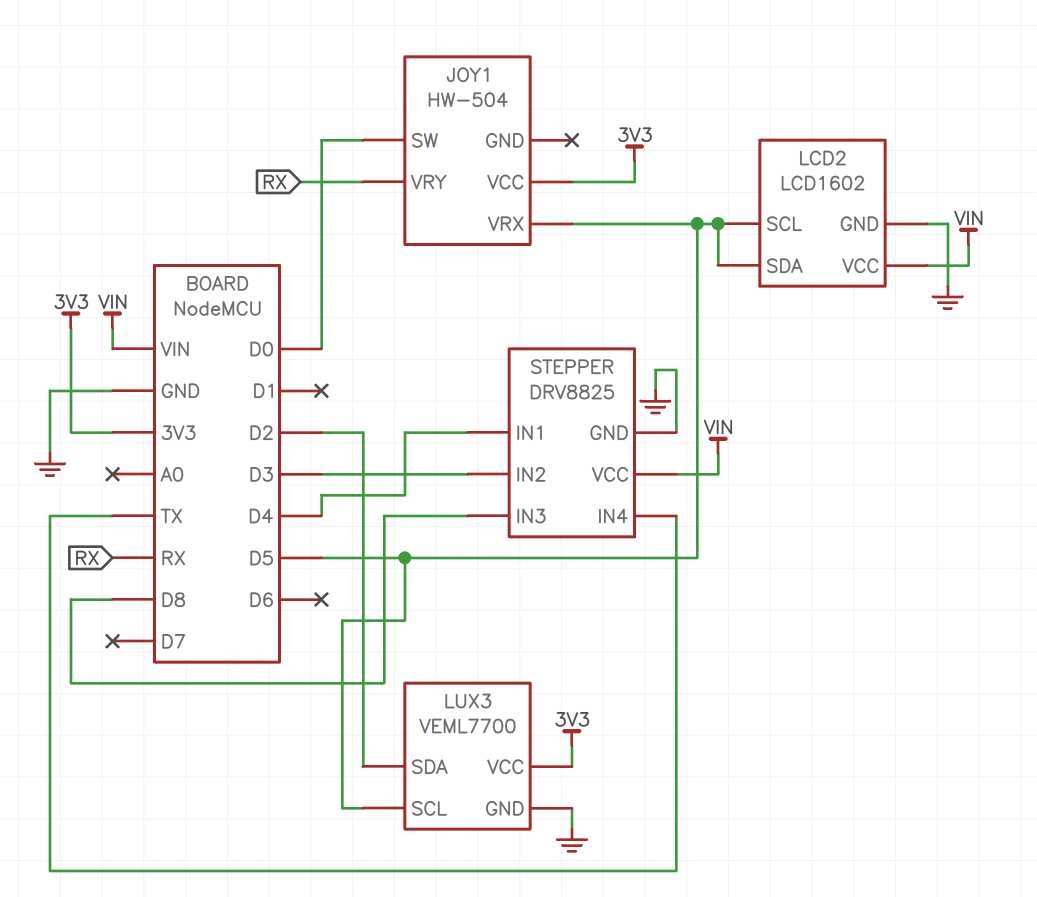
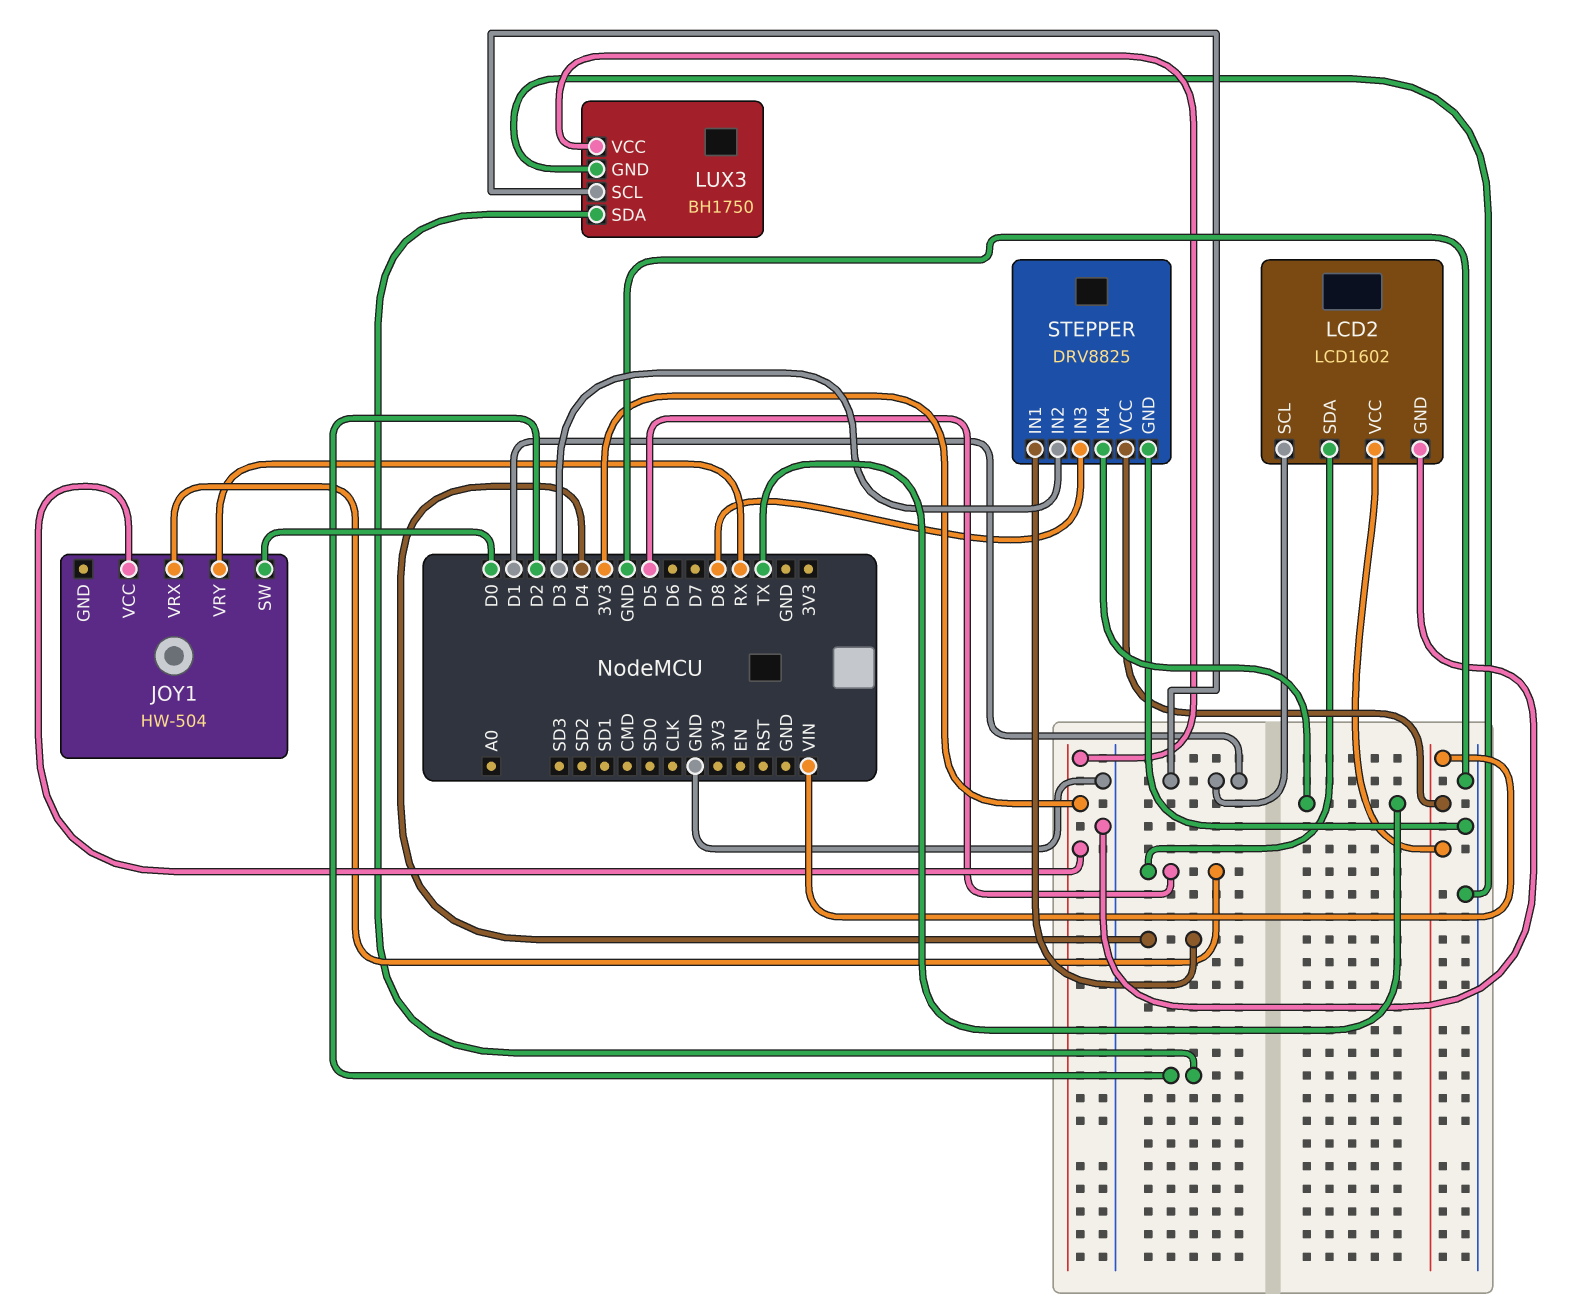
LCD2 pin SCL: D5 -> D1
LUX3: VEML7700 -> BH1750
LUX3 pin SCL: D5 -> D1

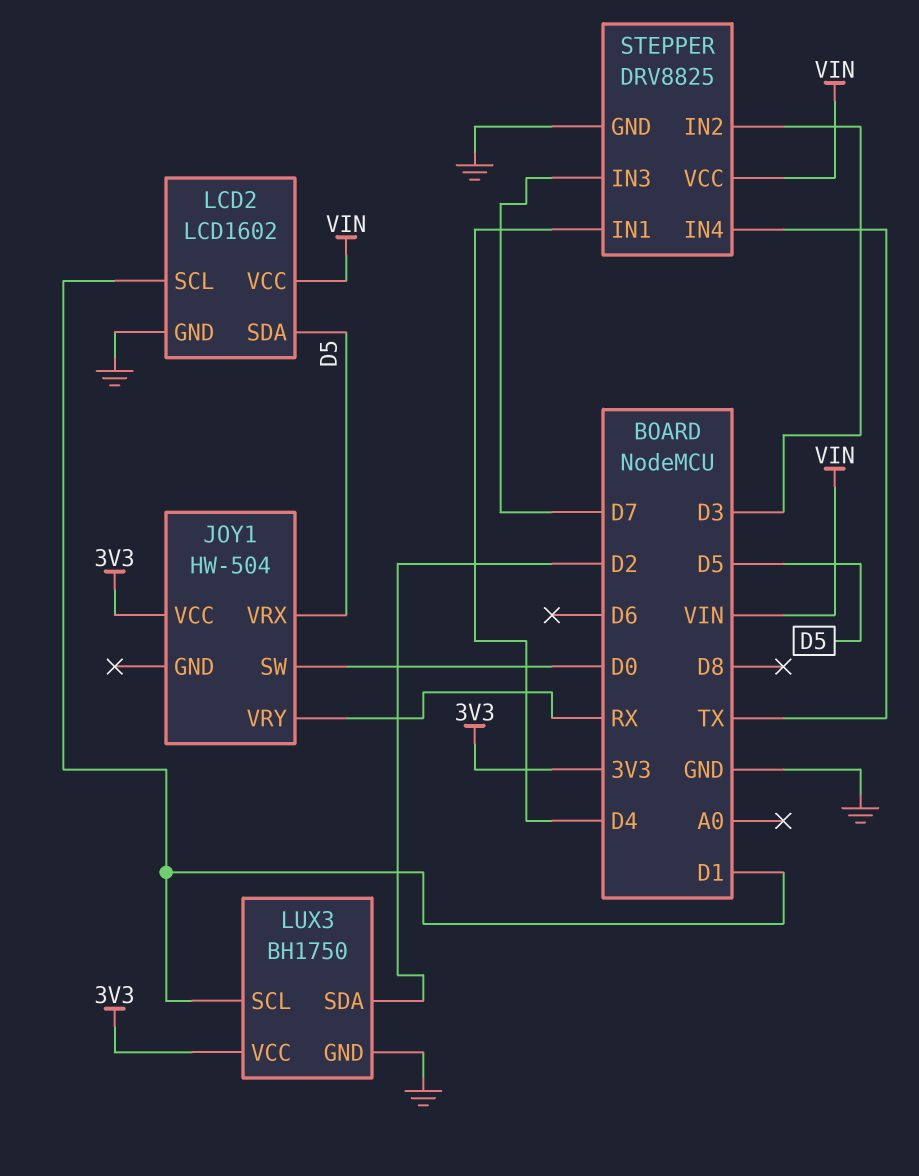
STEPPER pin IN3: D8 -> D7

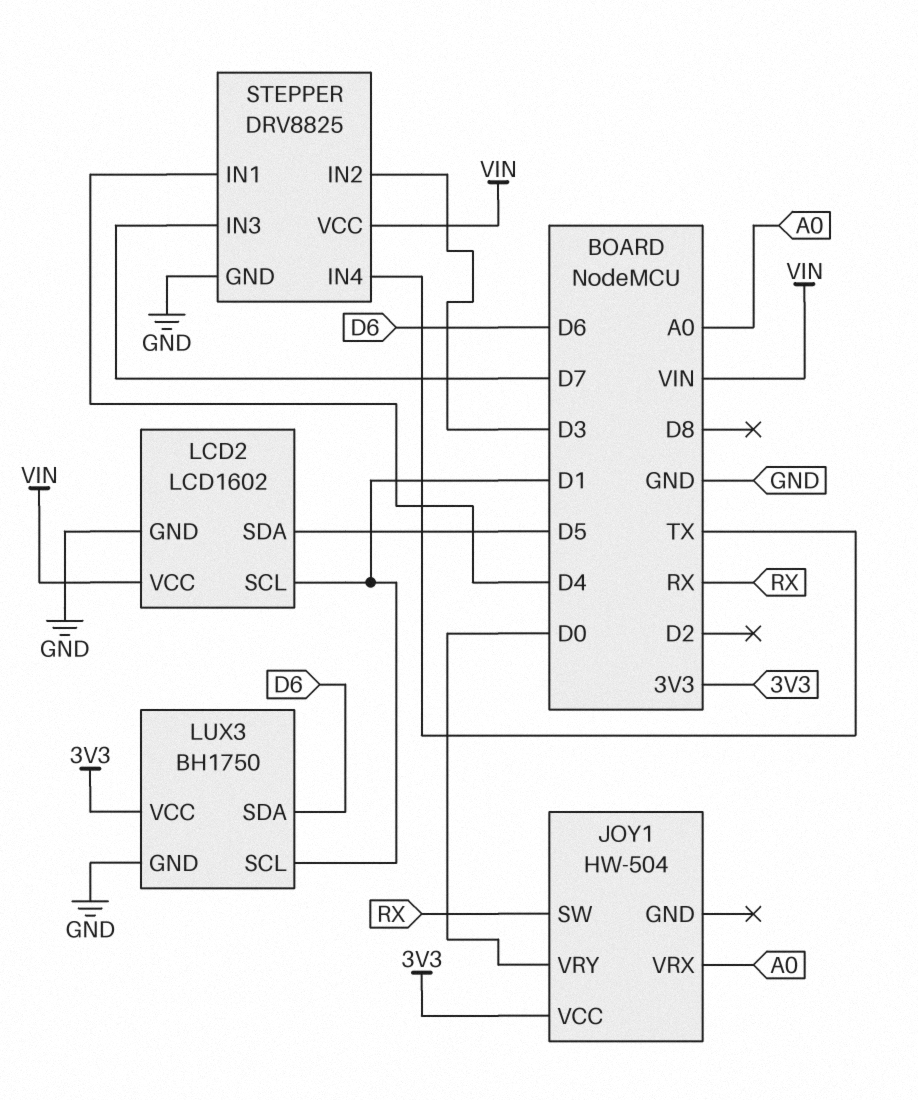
JOY1 pin SW: D0 -> RX
JOY1 pin VRX: D5 -> A0
JOY1 pin VRY: RX -> D0
LUX3 pin SDA: D2 -> D6

